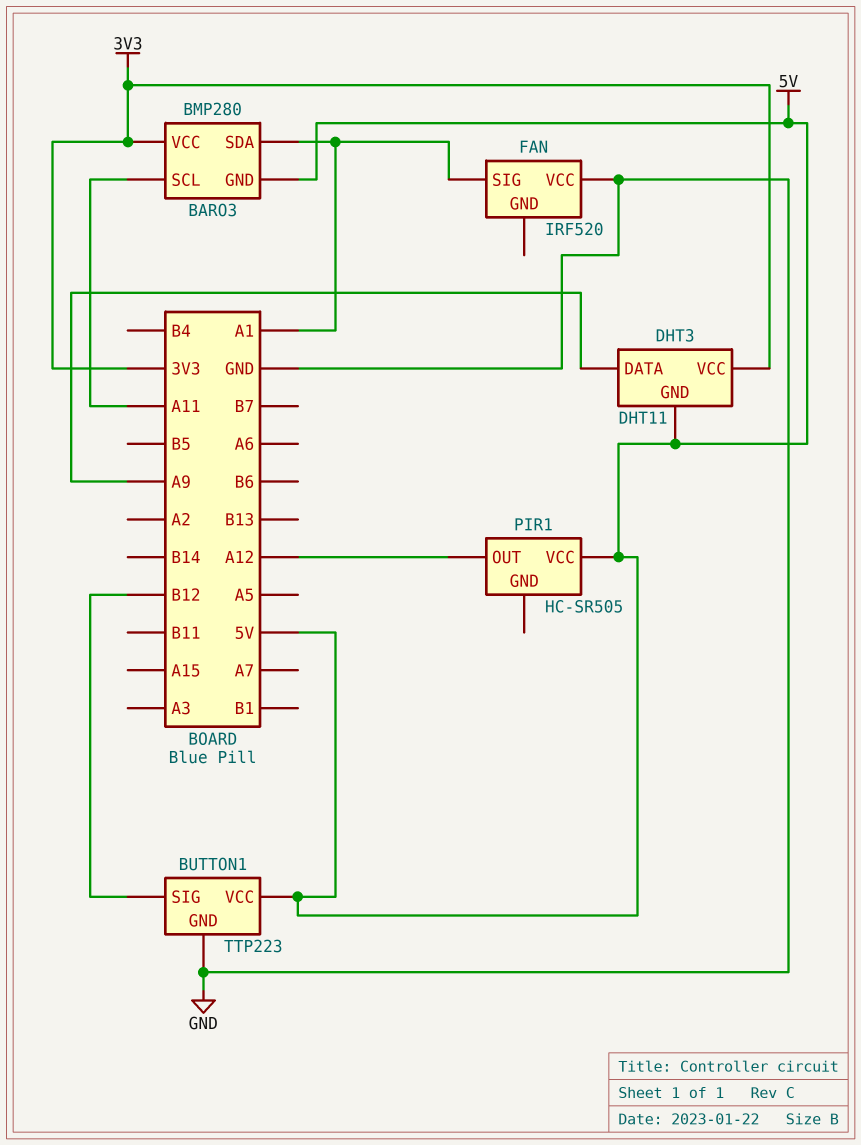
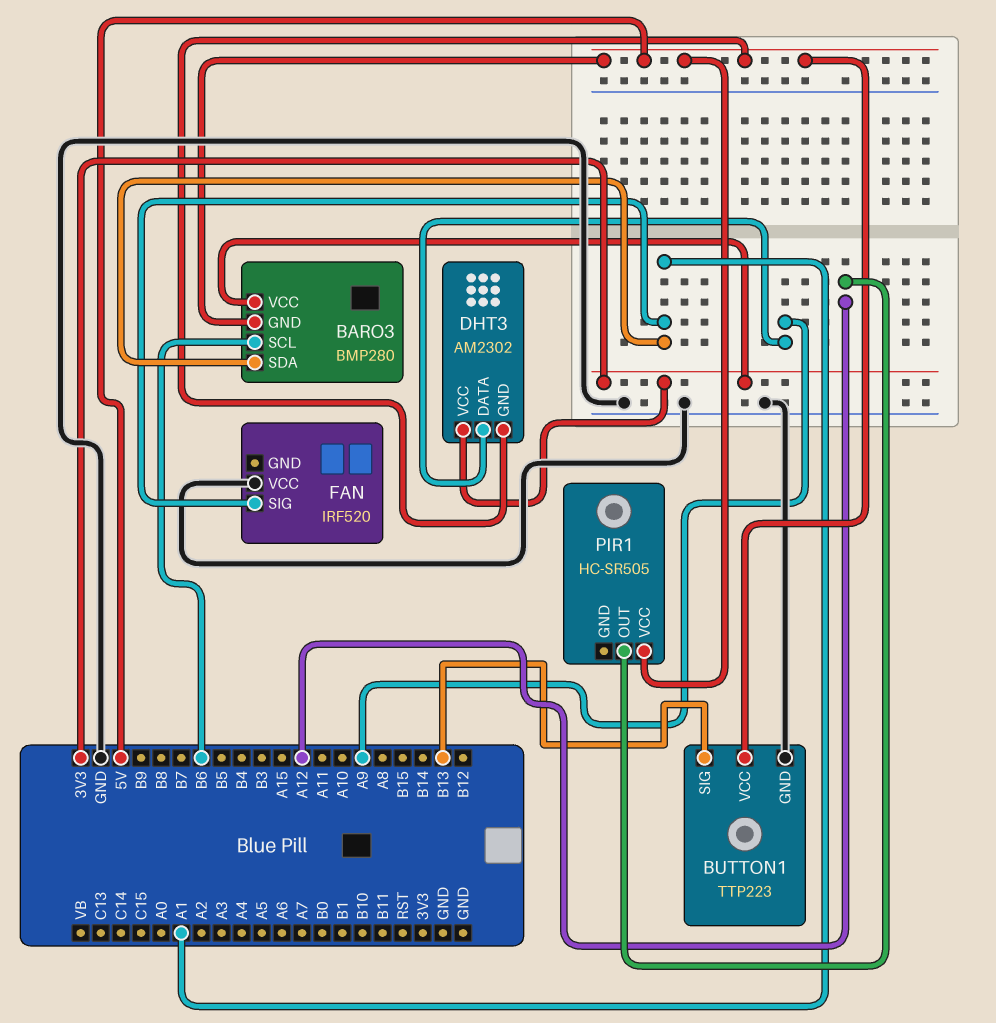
BARO3 pin SCL: A11 -> B6
BUTTON1 pin SIG: B12 -> B13
DHT3: DHT11 -> AM2302

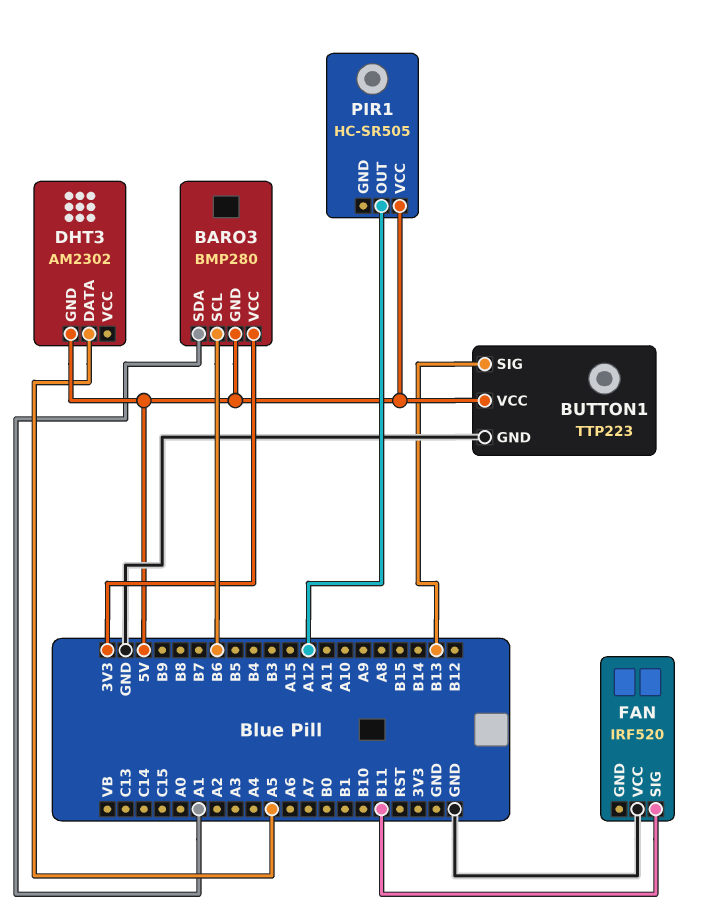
DHT3 pin DATA: A9 -> A5
DHT3 pin VCC: 3V3 -> none
FAN pin SIG: A1 -> B11

